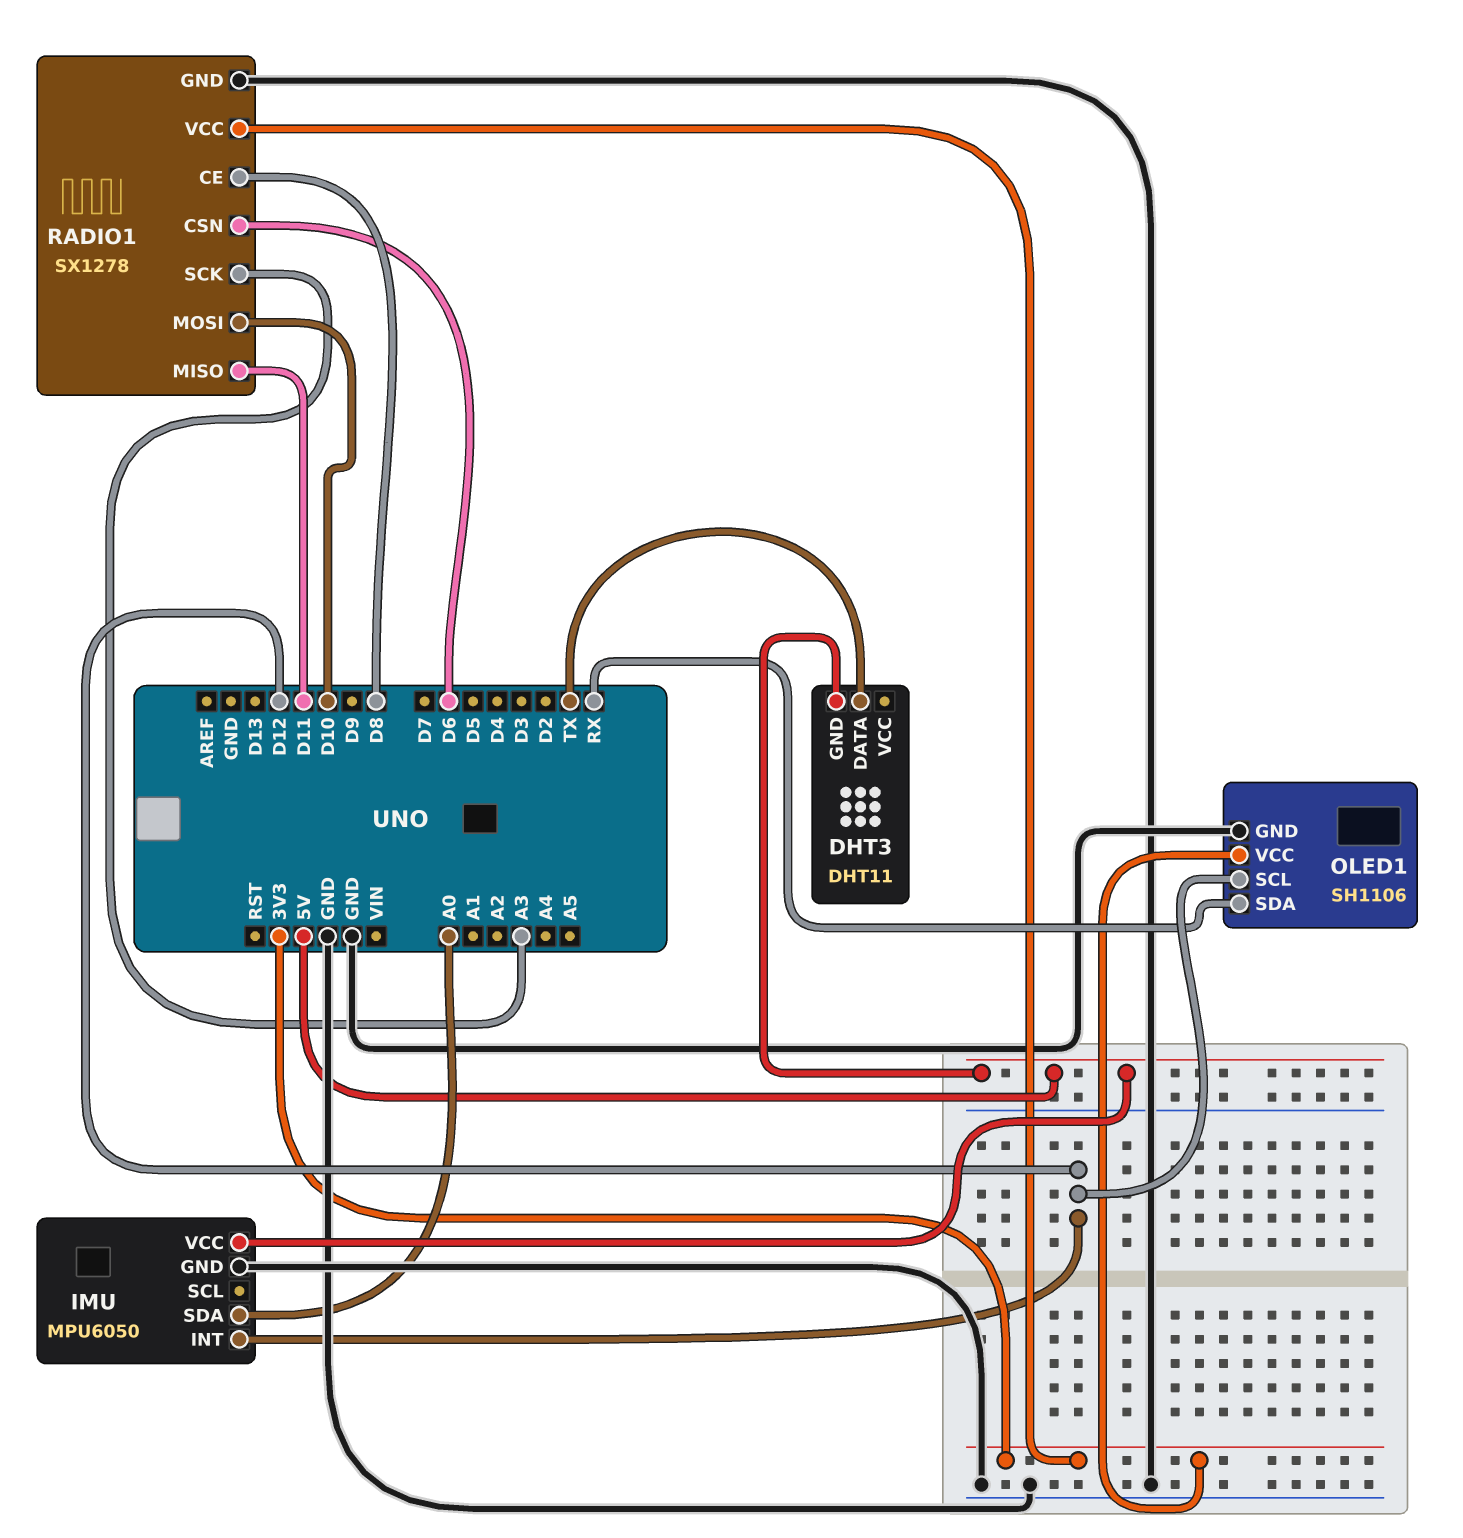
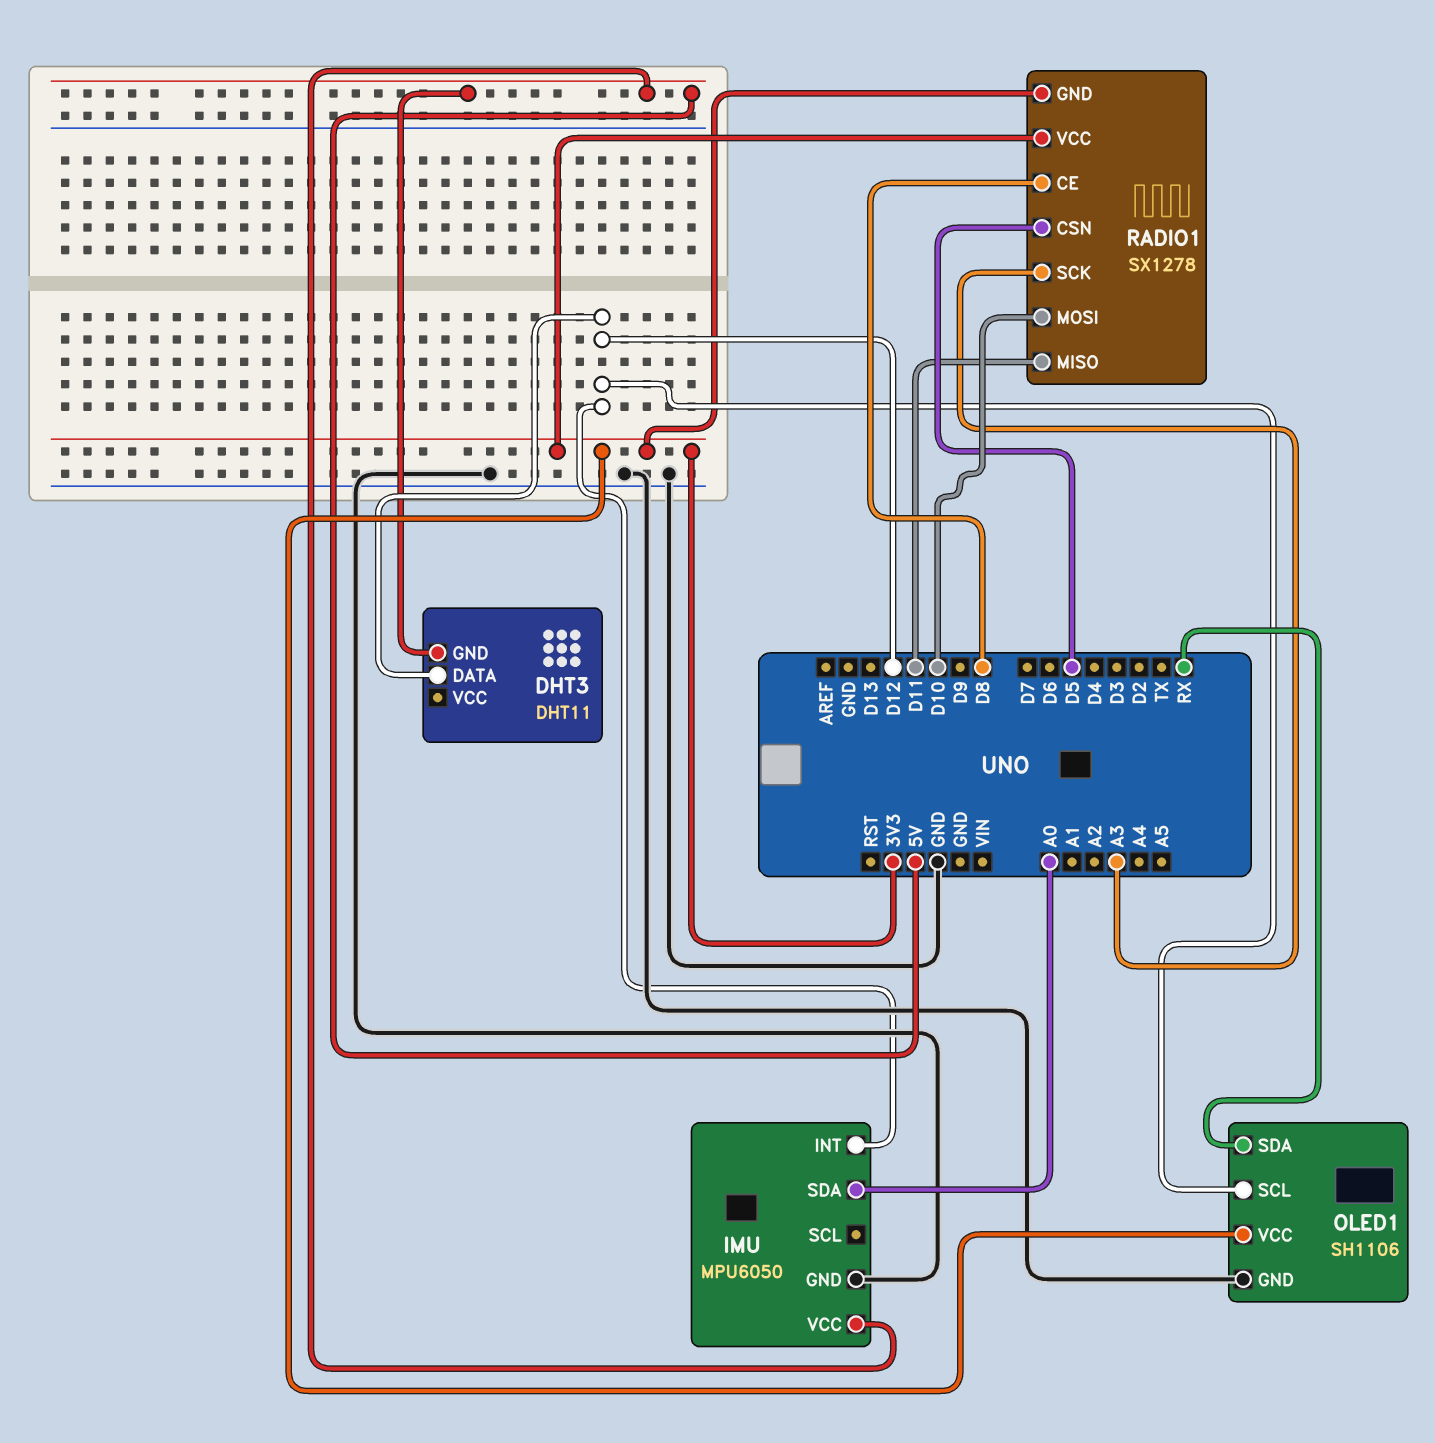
DHT3 pin DATA: TX -> D12
RADIO1 pin CSN: D6 -> D5
RADIO1 pin GND: GND -> 3V3

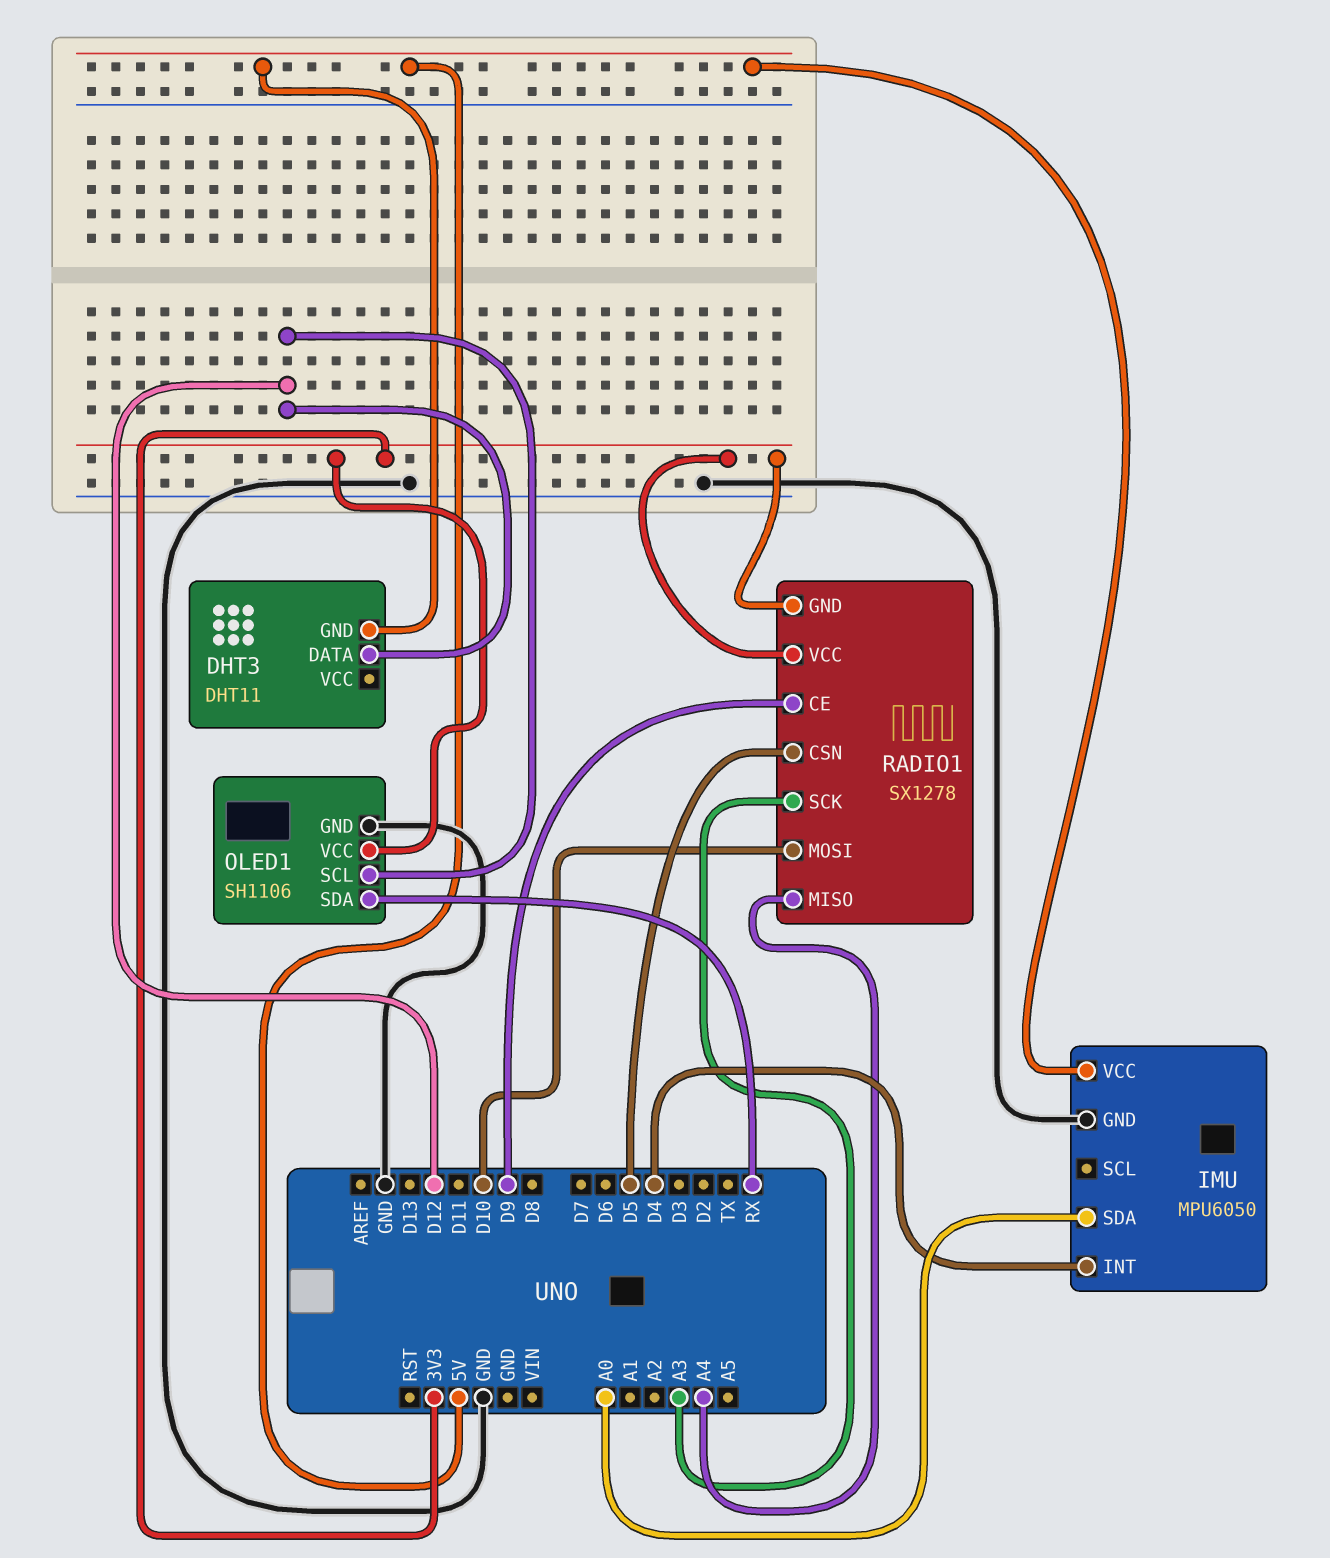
IMU pin INT: D12 -> D4
RADIO1 pin CE: D8 -> D9
RADIO1 pin MISO: D11 -> A4

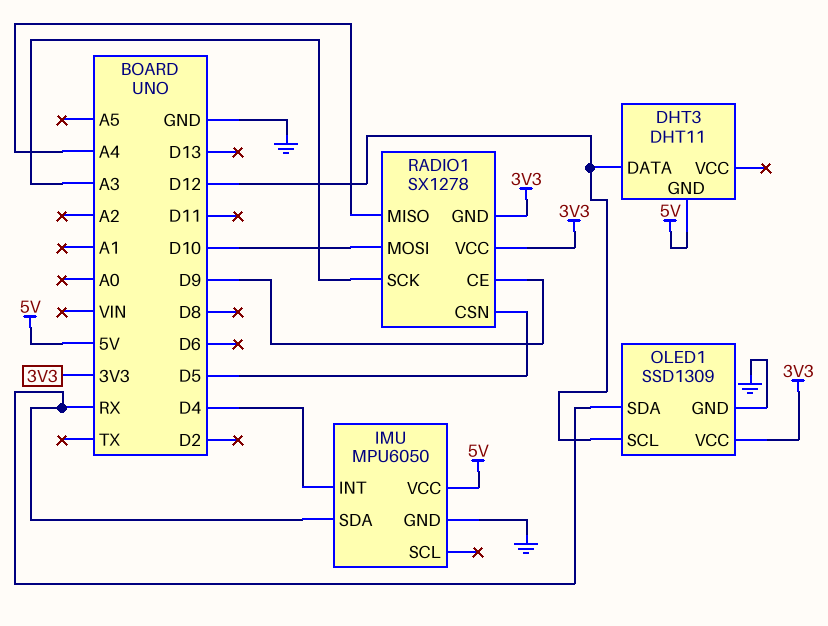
IMU pin SDA: A0 -> RX
OLED1: SH1106 -> SSD1309

